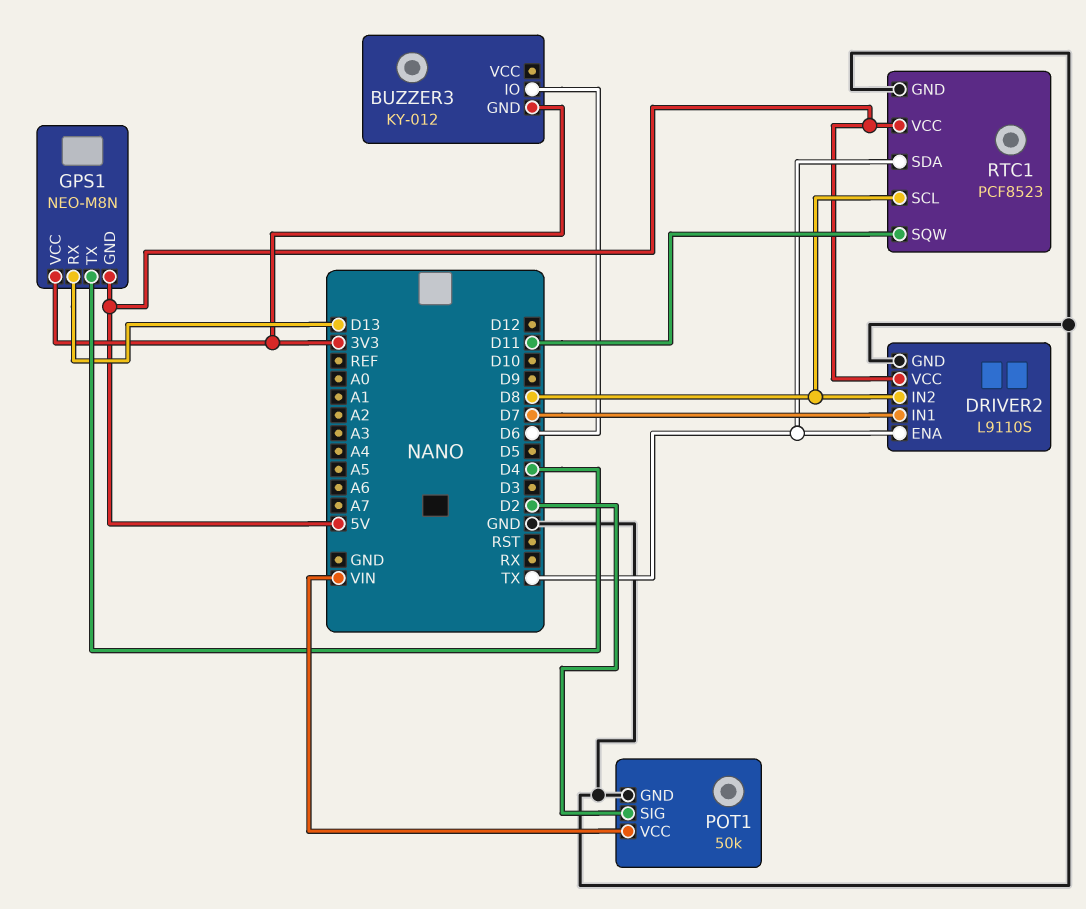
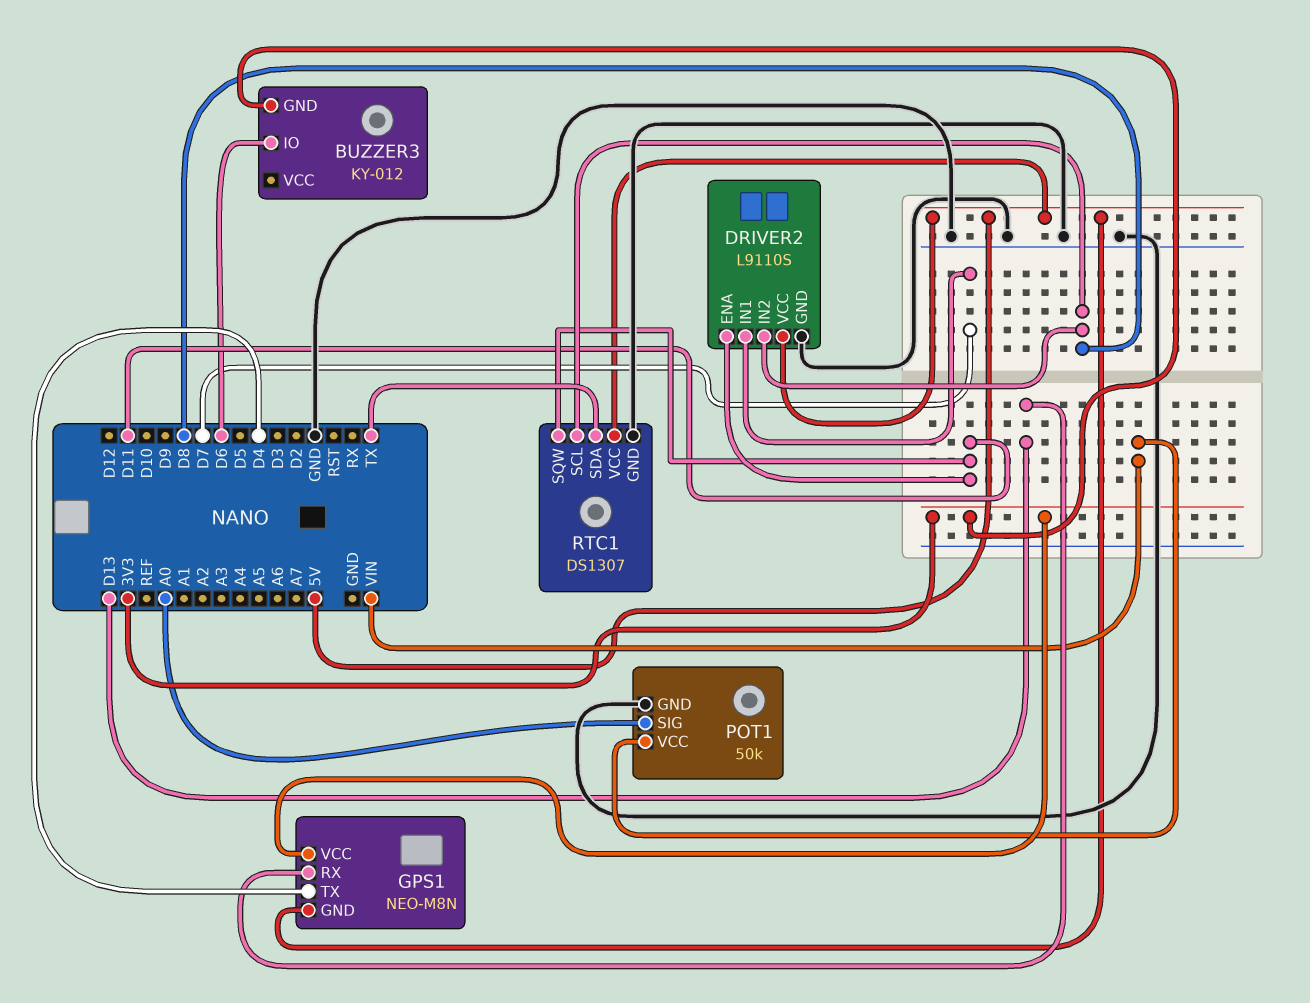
DRIVER2 pin ENA: TX -> D11
POT1 pin SIG: D2 -> A0
RTC1: PCF8523 -> DS1307

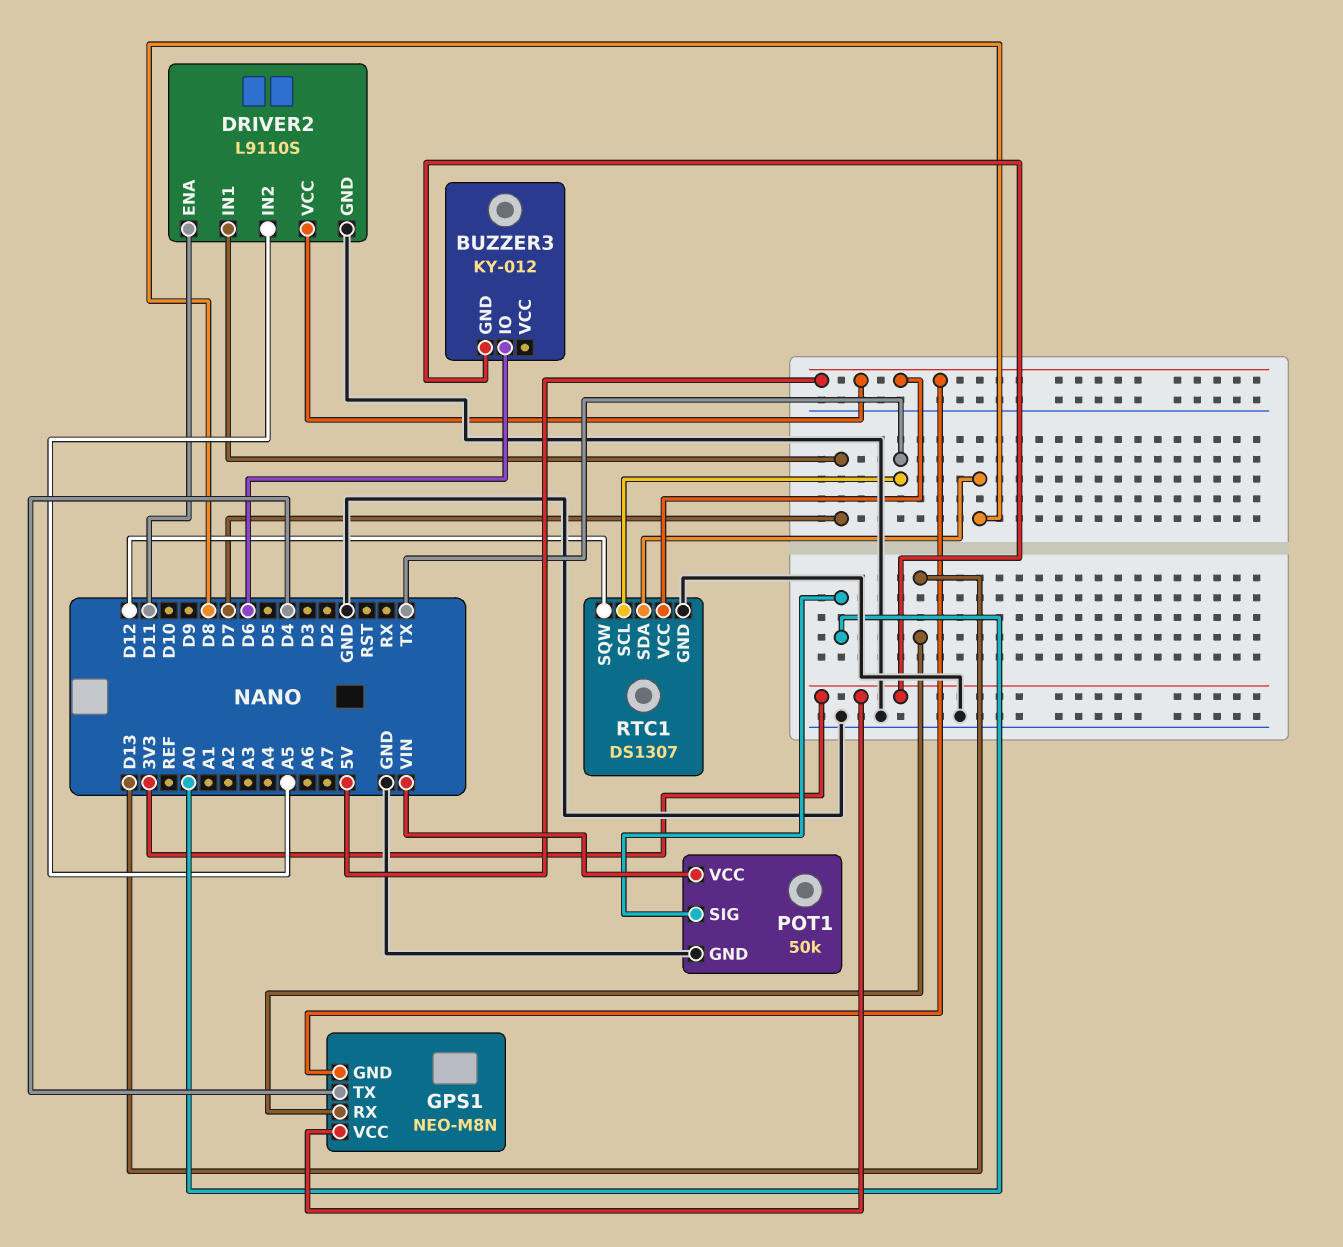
DRIVER2 pin IN2: D8 -> A5
RTC1 pin SCL: D8 -> TX
RTC1 pin SDA: TX -> D8
RTC1 pin SQW: D11 -> D12

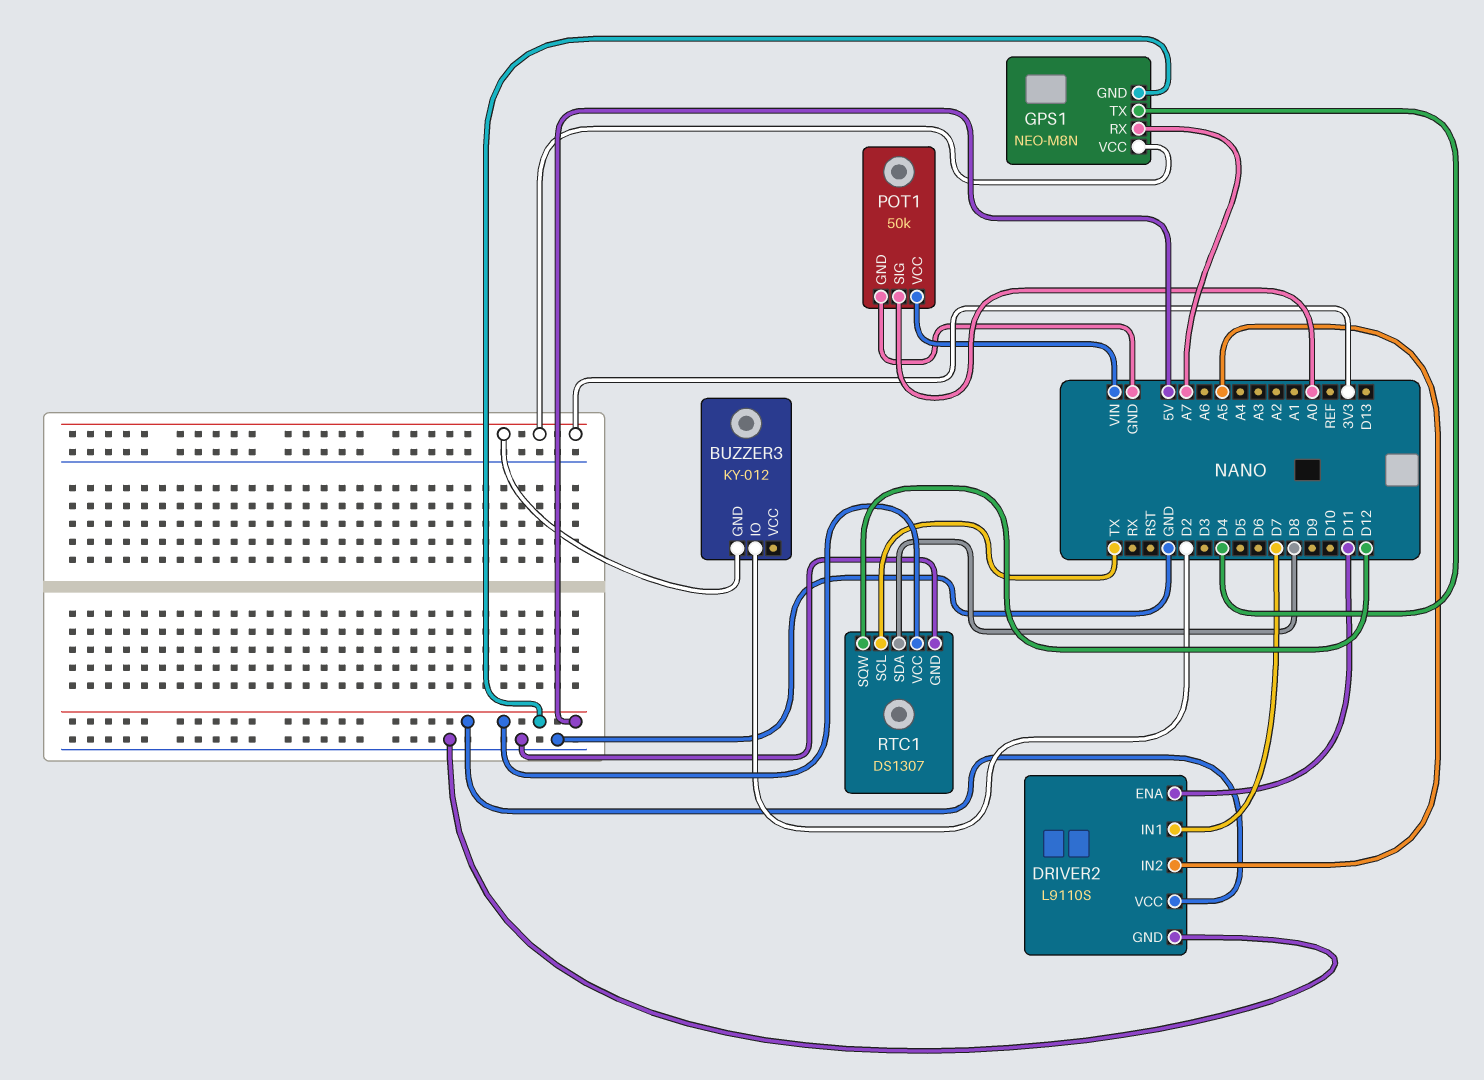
BUZZER3 pin IO: D6 -> D2
GPS1 pin RX: D13 -> A7

